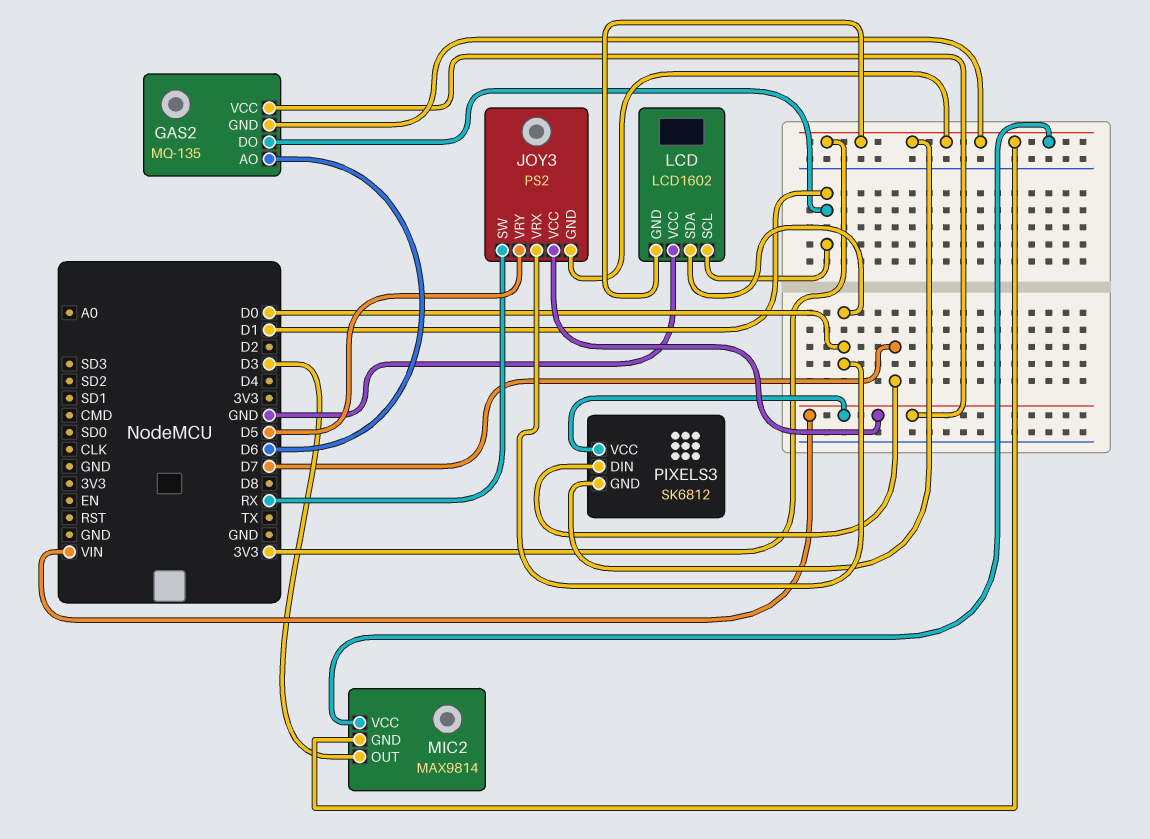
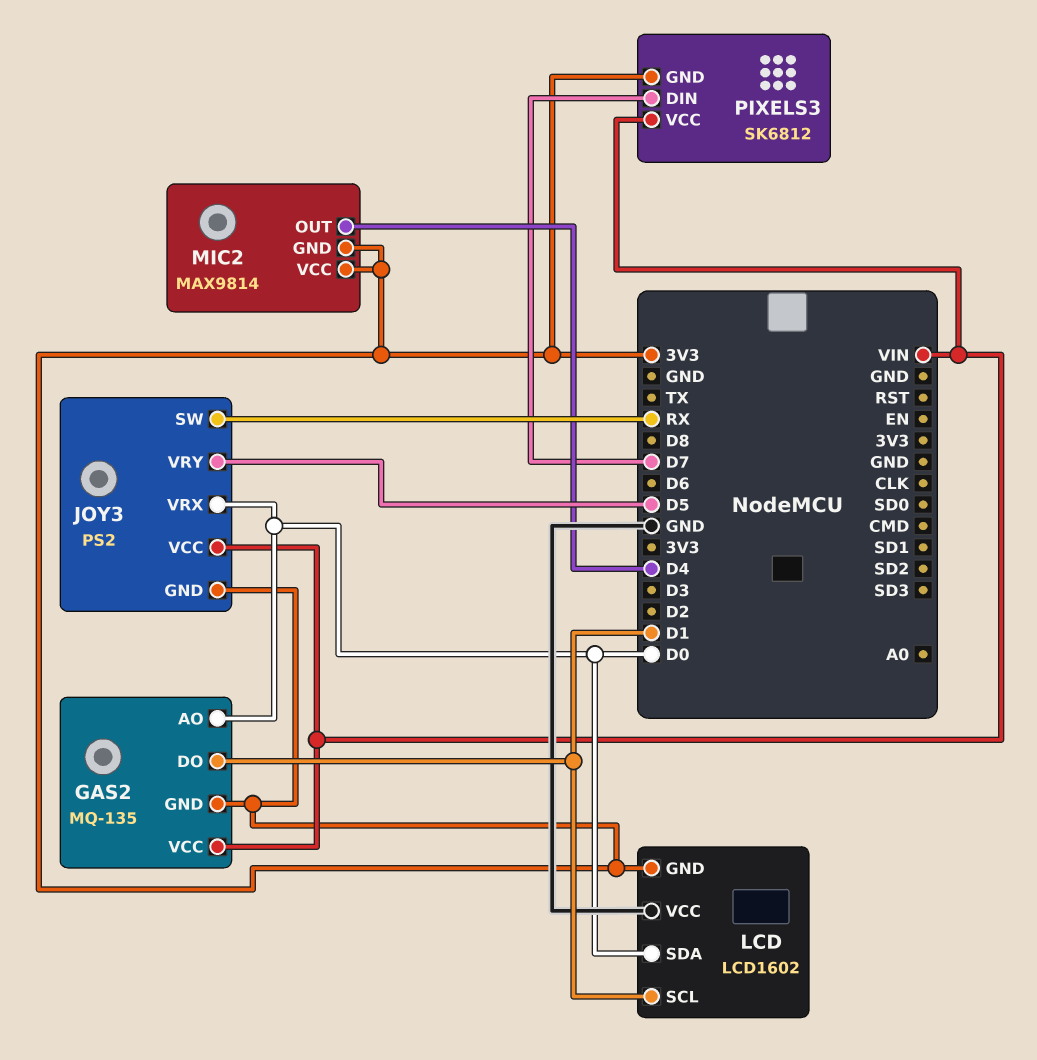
GAS2 pin AO: D6 -> D0
MIC2 pin OUT: D3 -> D4

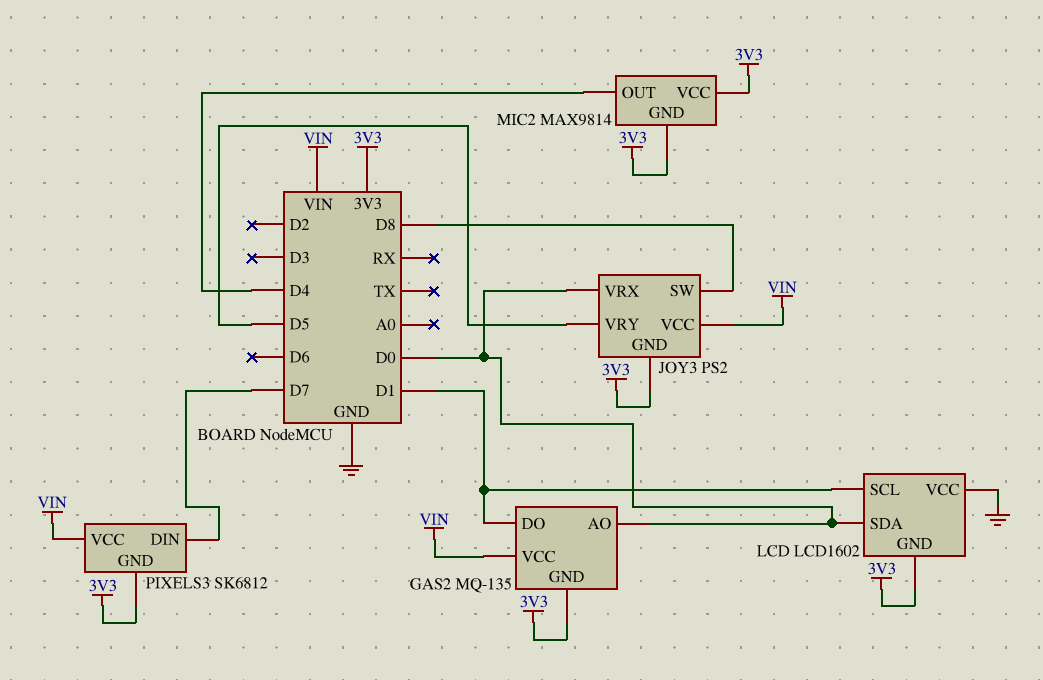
JOY3 pin SW: RX -> D8

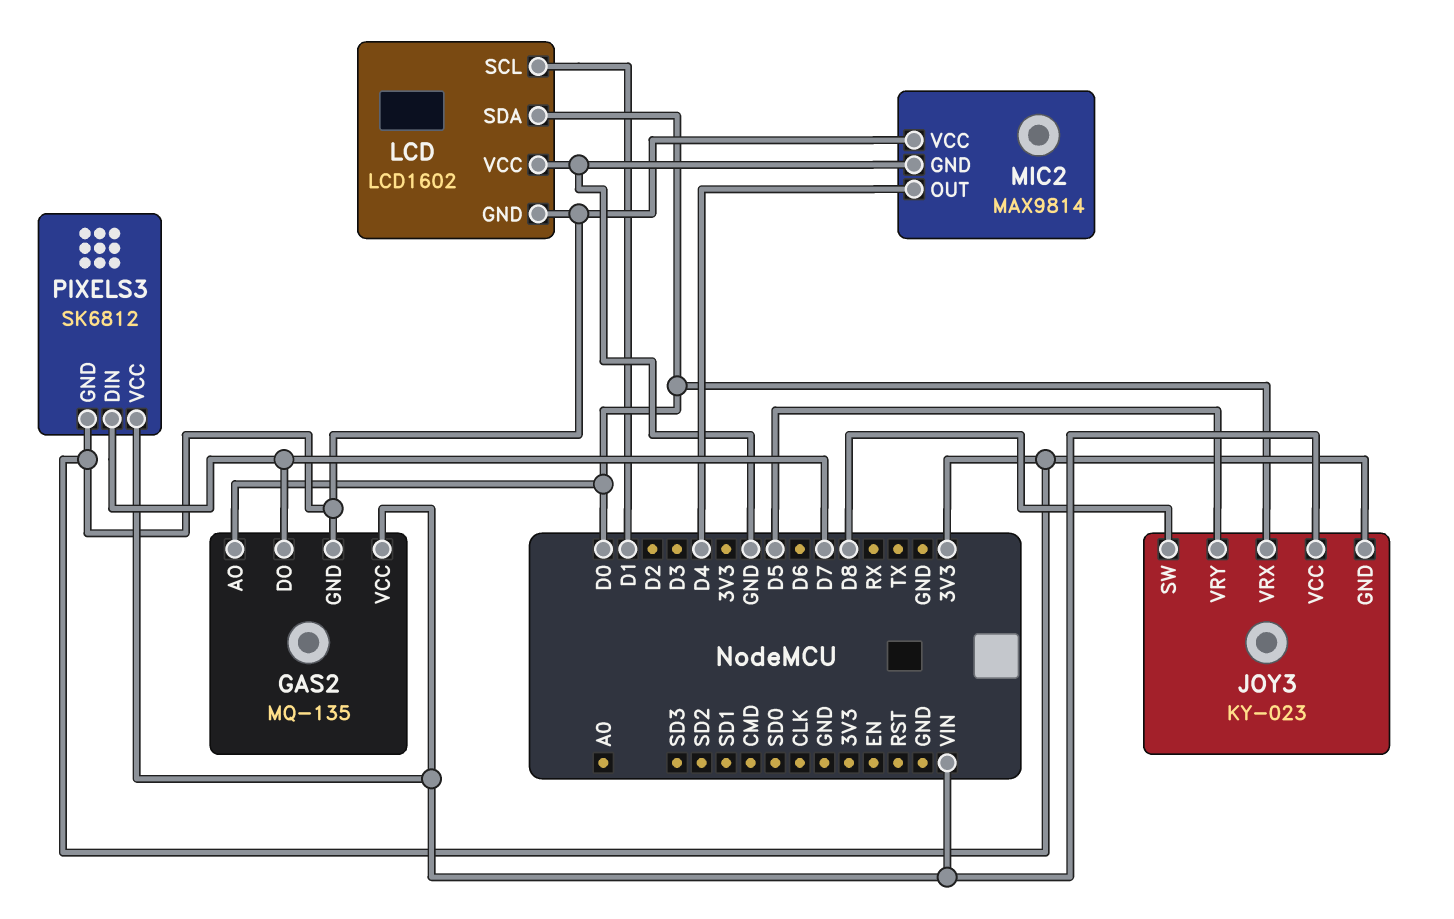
GAS2 pin DO: D1 -> D7
JOY3: PS2 -> KY-023
MIC2 pin GND: 3V3 -> GND

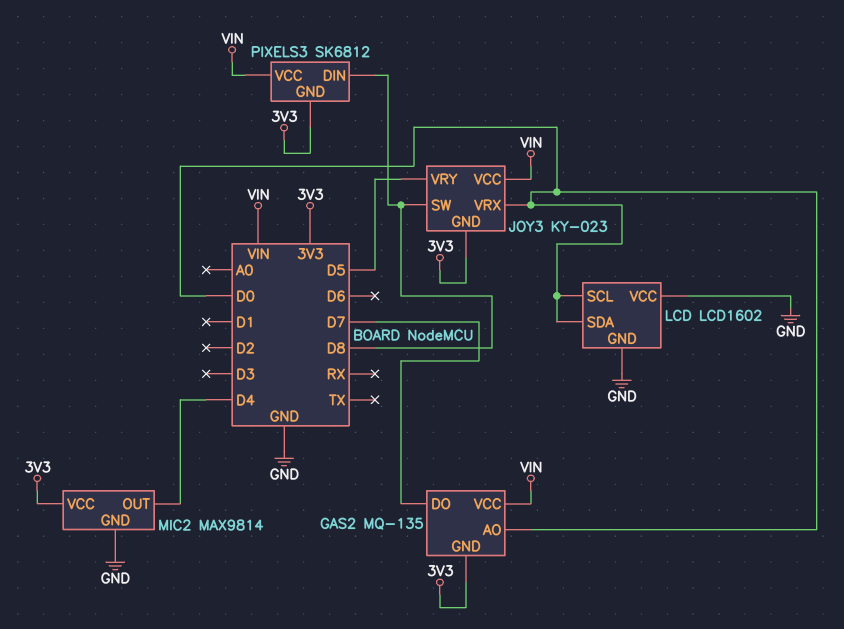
LCD pin GND: 3V3 -> GND
LCD pin SCL: D1 -> D0
PIXELS3 pin DIN: D7 -> D8

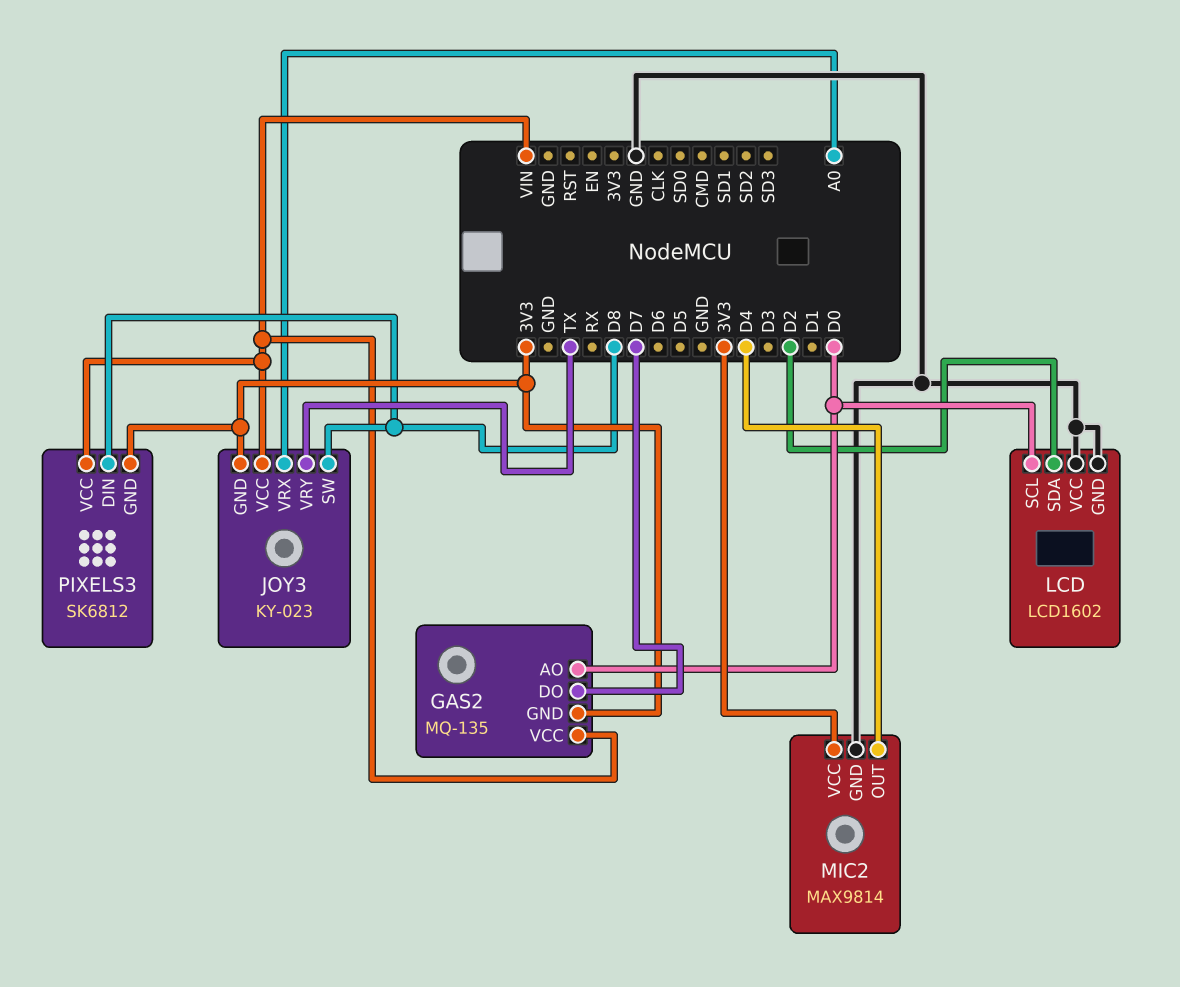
JOY3 pin VRX: D0 -> A0
JOY3 pin VRY: D5 -> TX
LCD pin SDA: D0 -> D2

